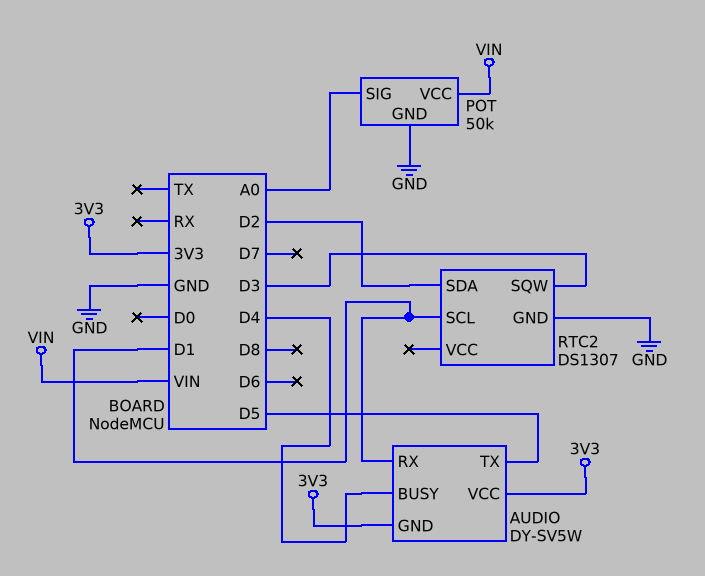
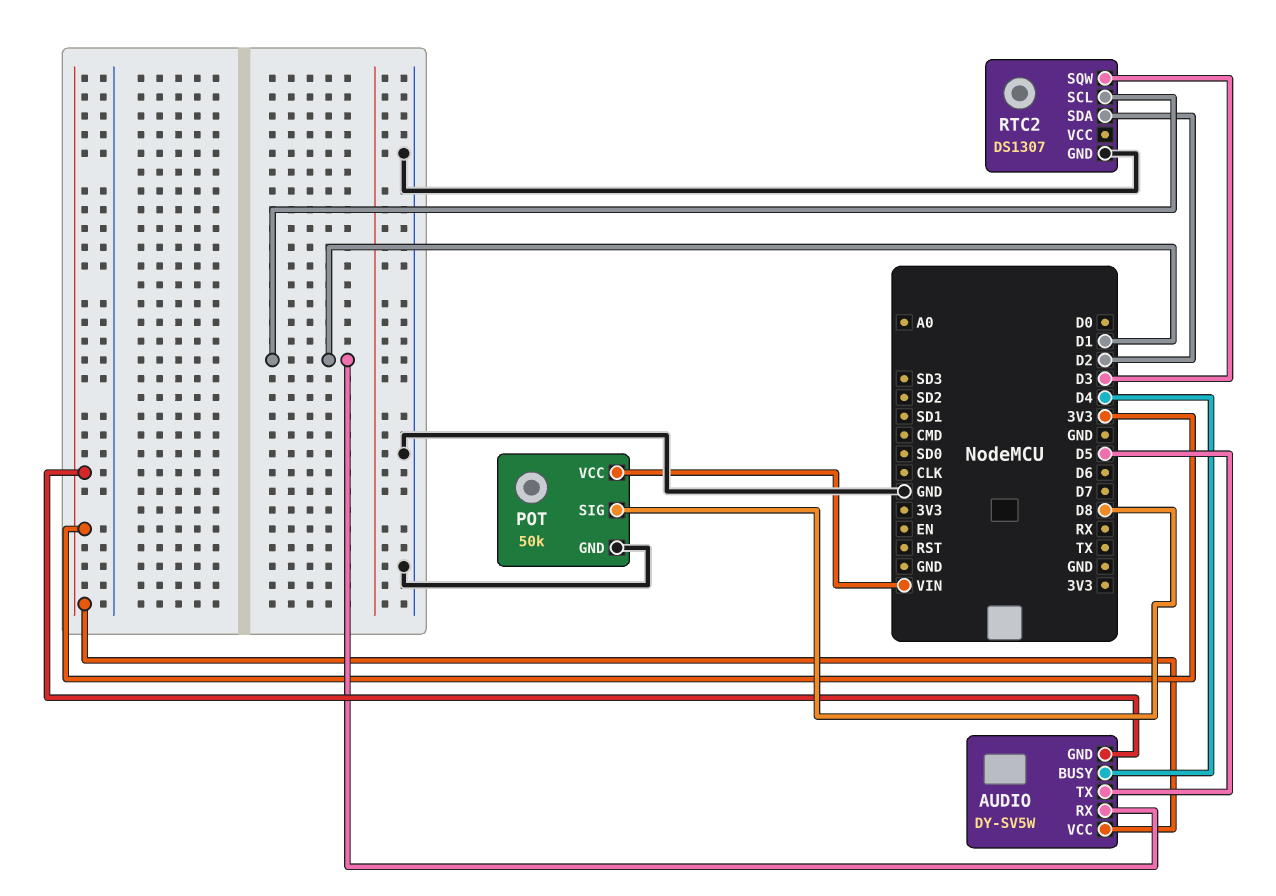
POT pin SIG: A0 -> D8

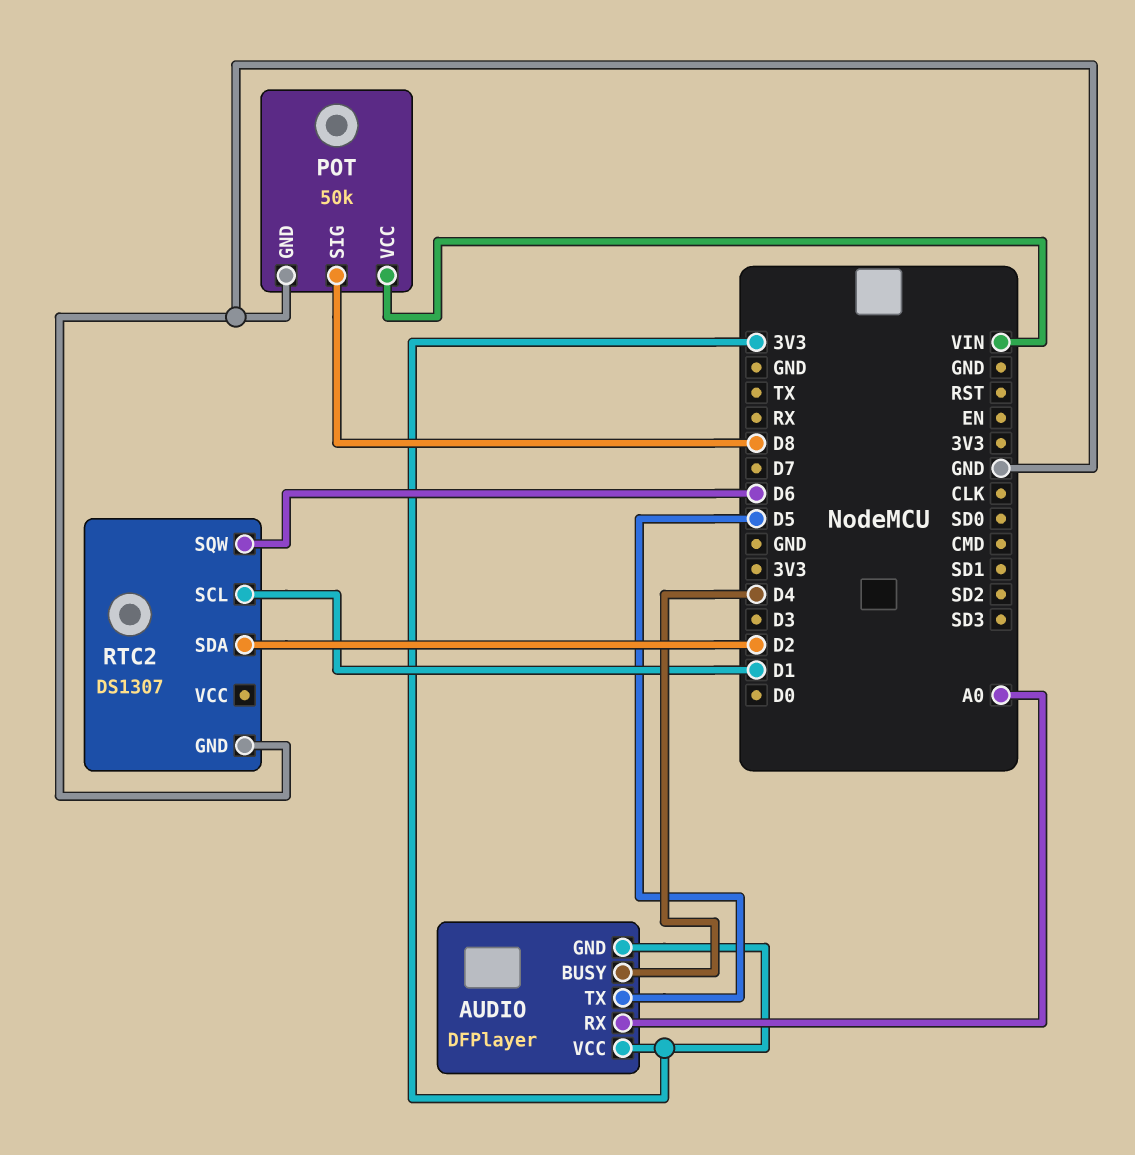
AUDIO: DY-SV5W -> DFPlayer
AUDIO pin RX: D1 -> A0
RTC2 pin SQW: D3 -> D6

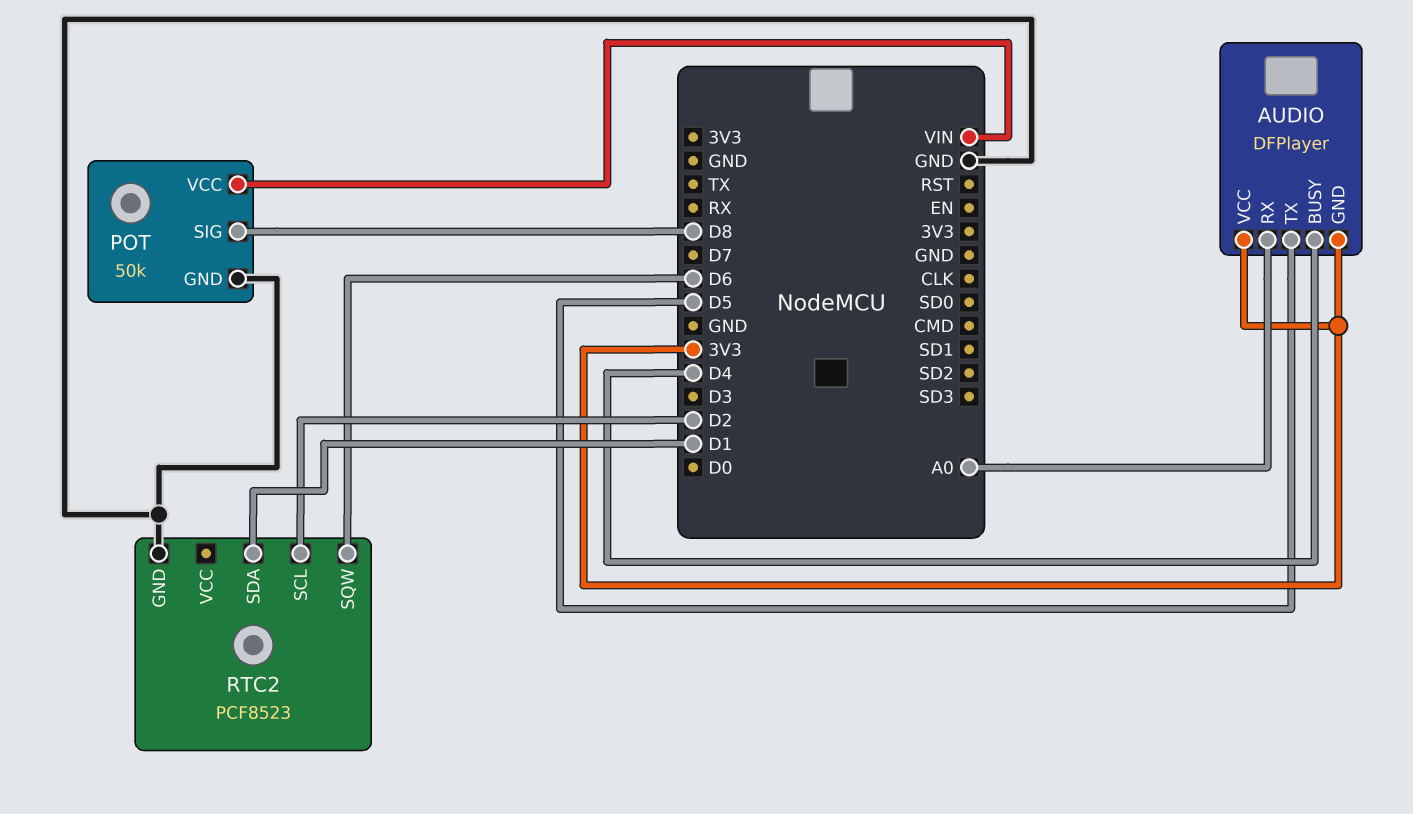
RTC2: DS1307 -> PCF8523
RTC2 pin SCL: D1 -> D2
RTC2 pin SDA: D2 -> D1

